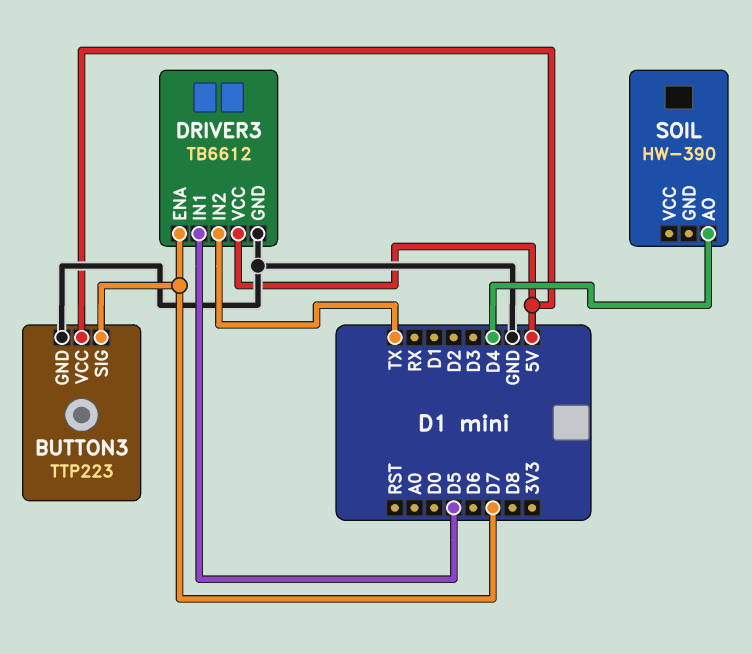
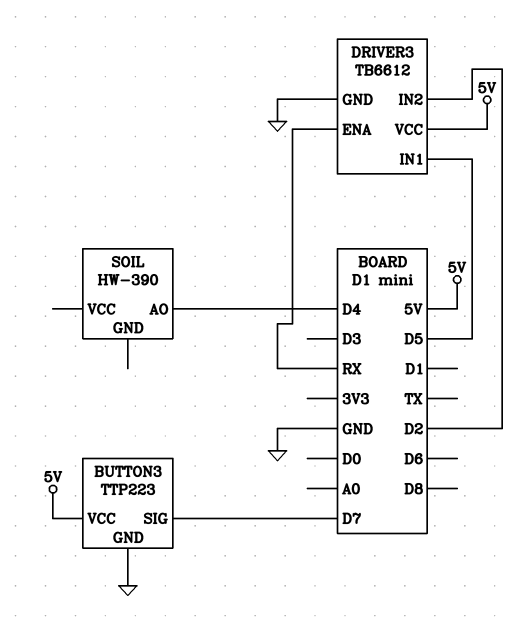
DRIVER3 pin ENA: D7 -> RX
DRIVER3 pin IN2: TX -> D2

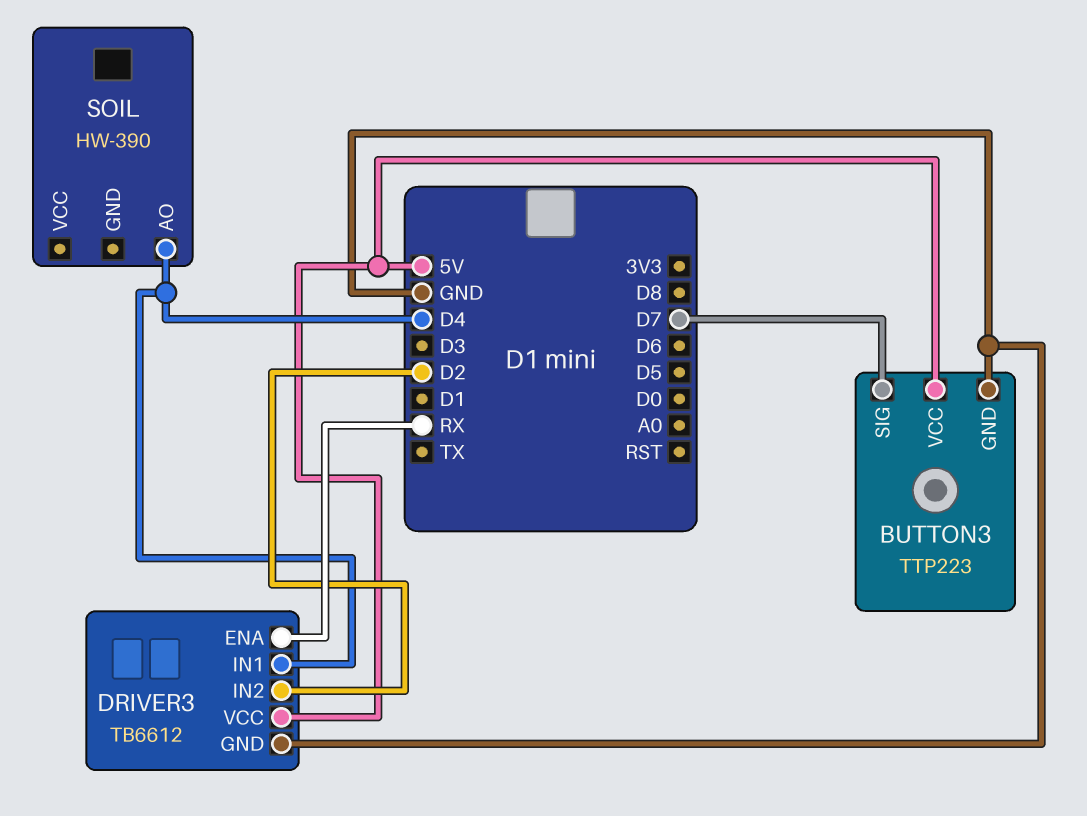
DRIVER3 pin IN1: D5 -> D4

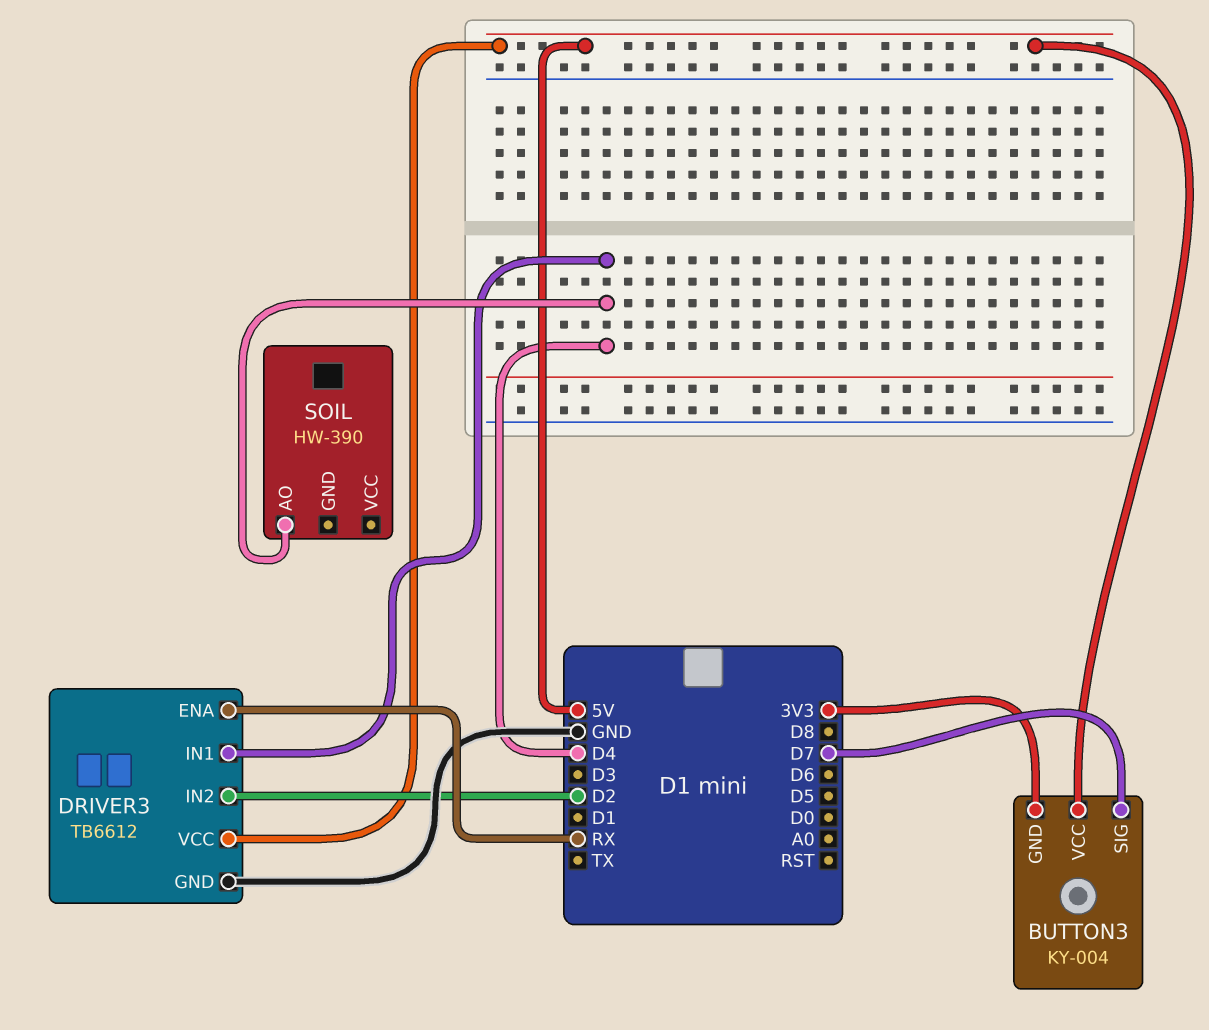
BUTTON3: TTP223 -> KY-004
BUTTON3 pin GND: GND -> 3V3

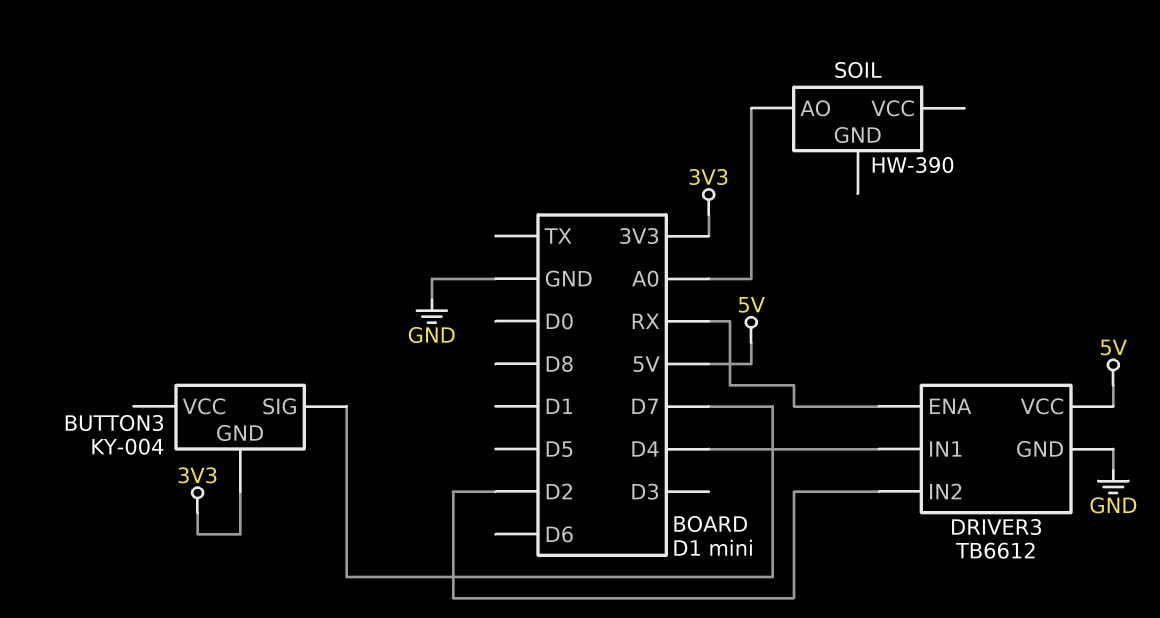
BUTTON3 pin VCC: 5V -> none
SOIL pin AO: D4 -> A0

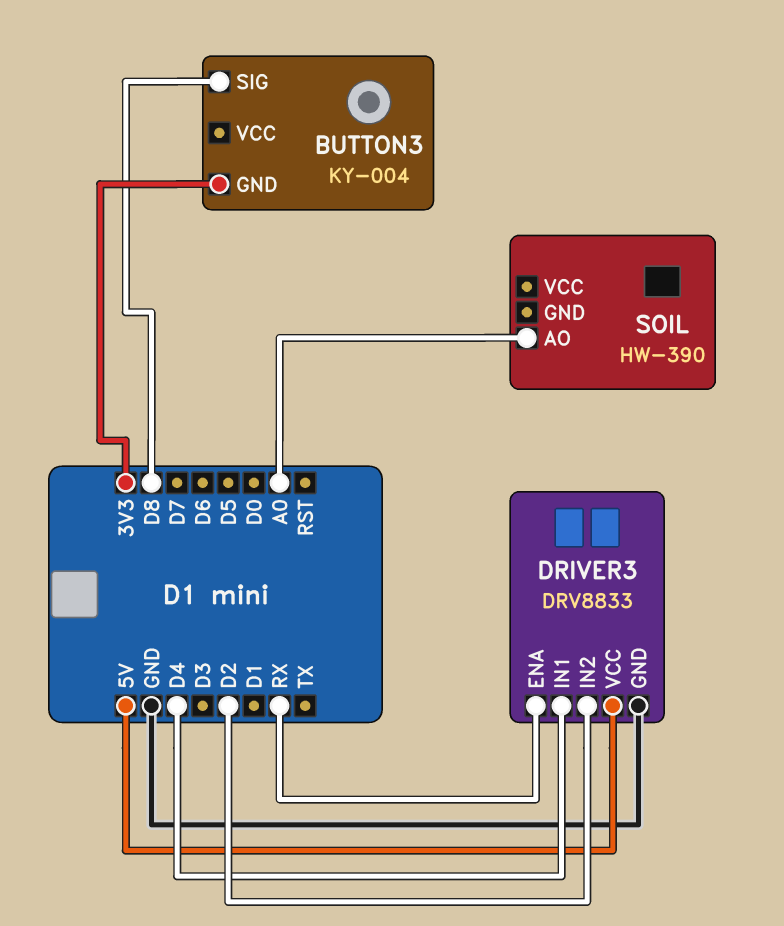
BUTTON3 pin SIG: D7 -> D8
DRIVER3: TB6612 -> DRV8833

